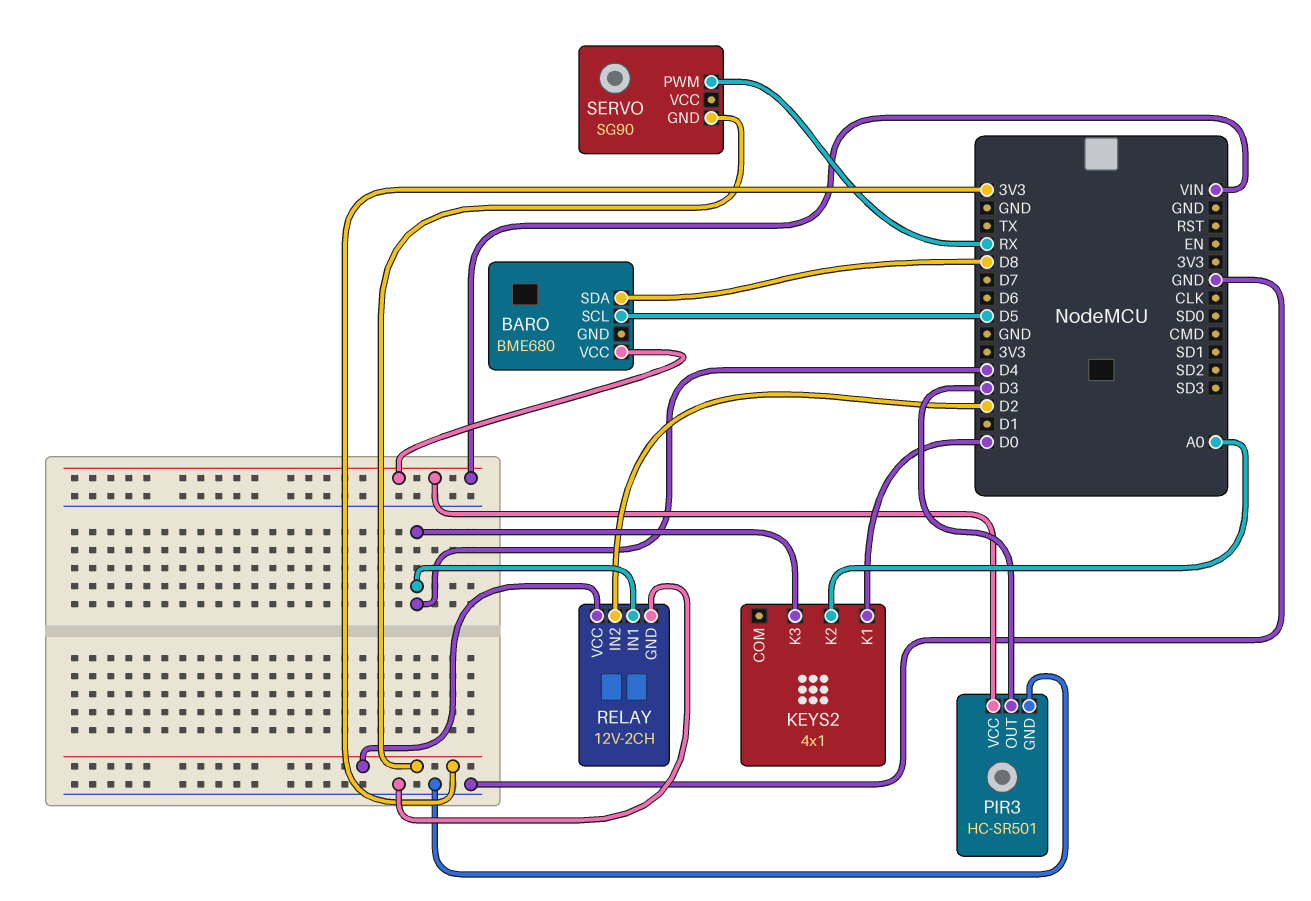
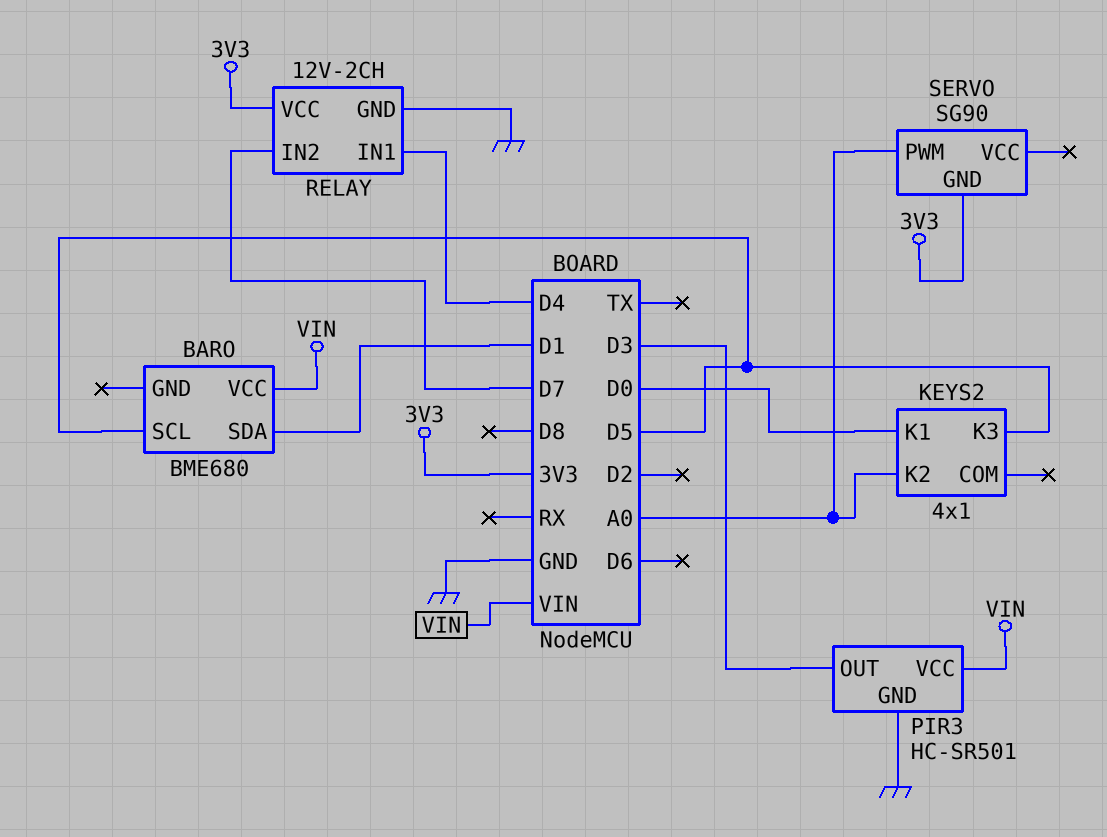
BARO pin SDA: D8 -> D1
KEYS2 pin K3: D4 -> D5
RELAY pin IN2: D2 -> D7
SERVO pin PWM: RX -> A0

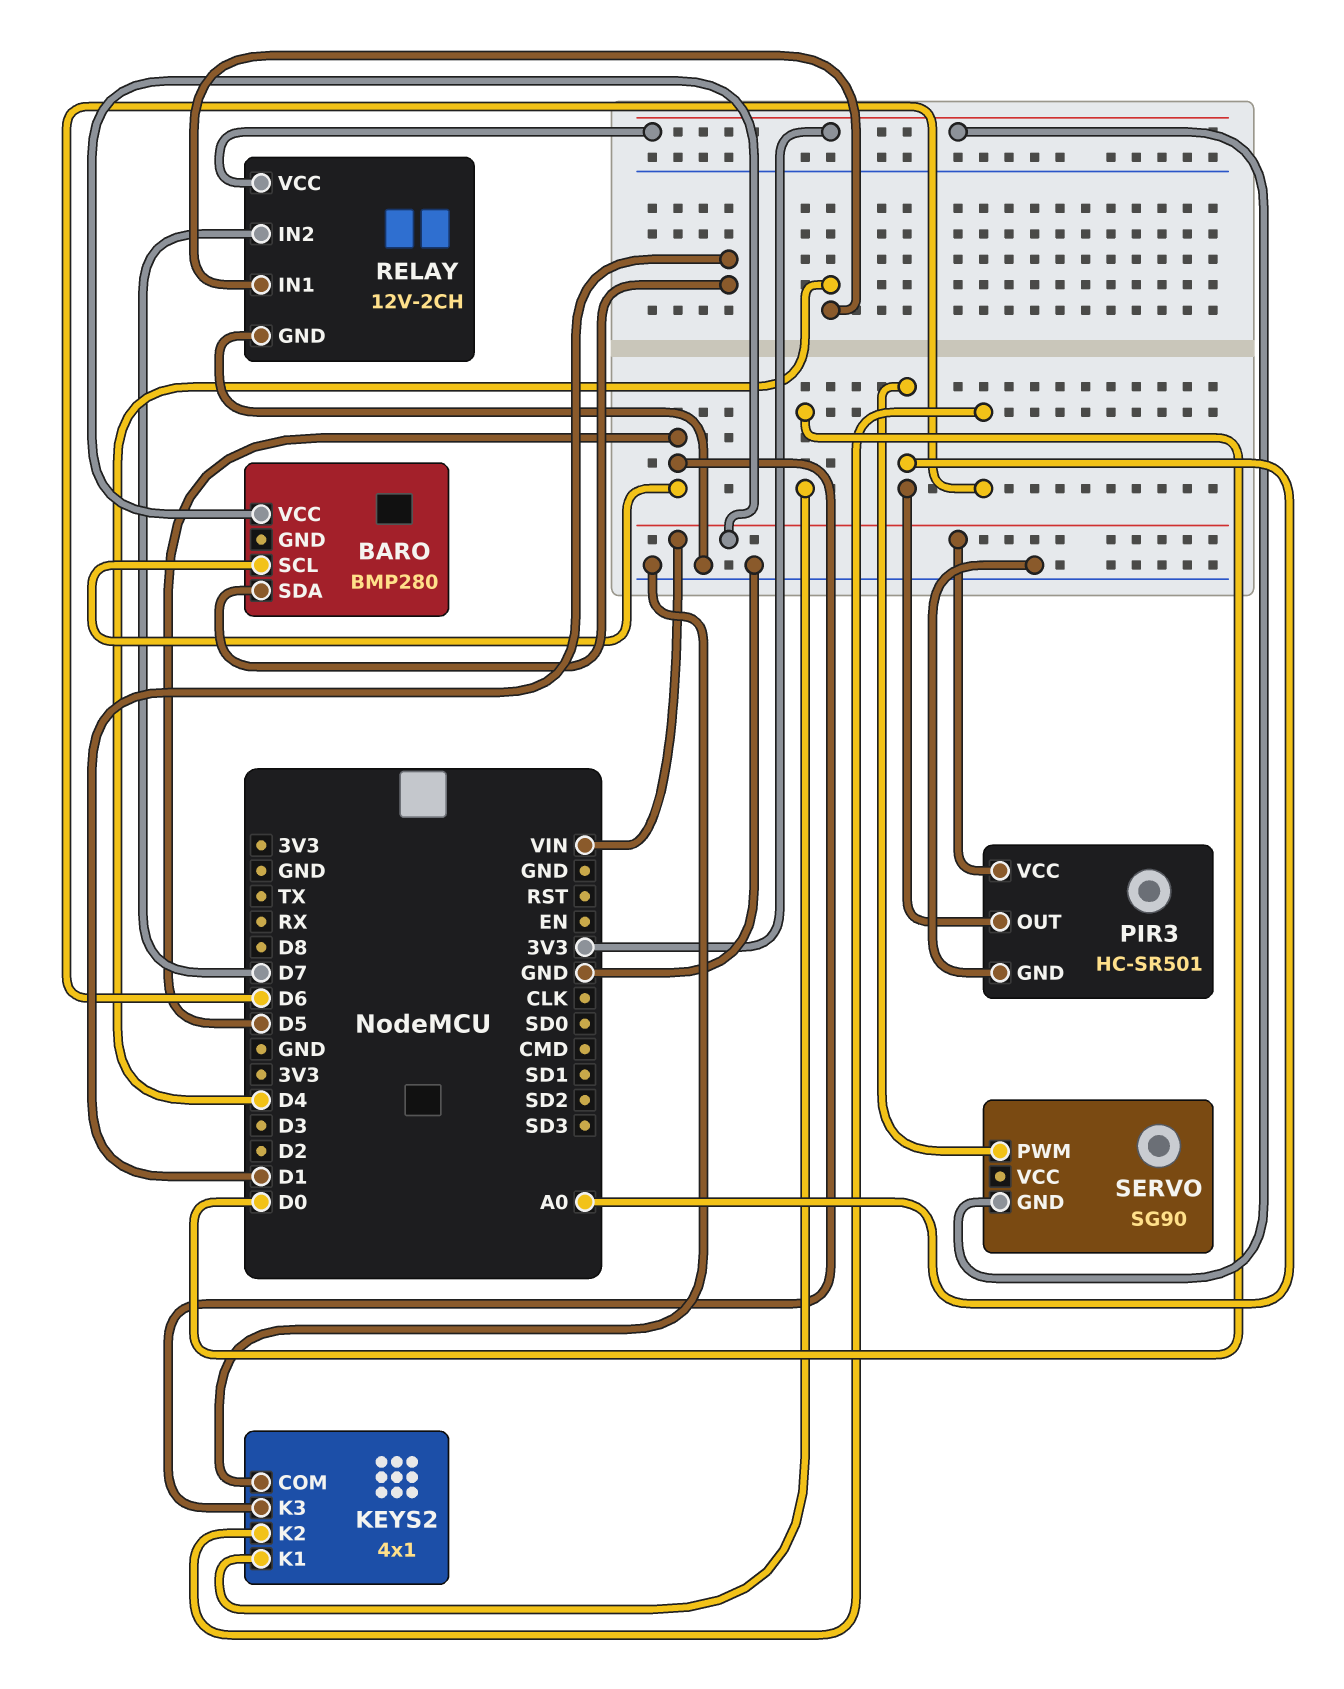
BARO: BME680 -> BMP280
KEYS2 pin COM: none -> GND
KEYS2 pin K2: A0 -> D6
PIR3 pin OUT: D3 -> A0

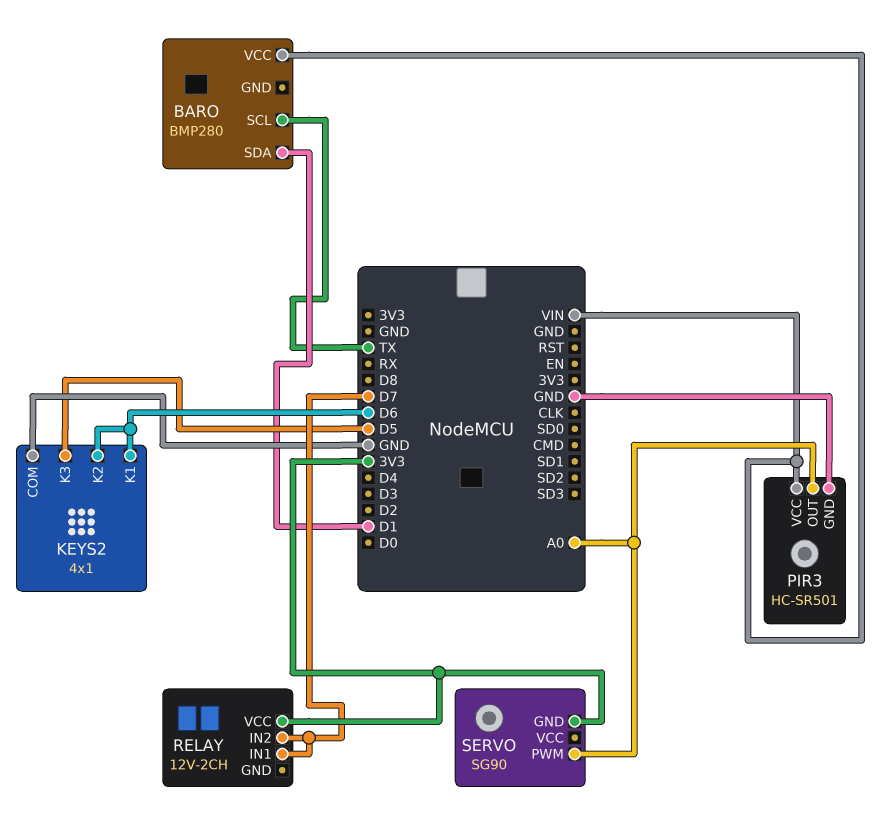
BARO pin SCL: D5 -> TX
KEYS2 pin K1: D0 -> D6
RELAY pin GND: GND -> none
RELAY pin IN1: D4 -> D7

